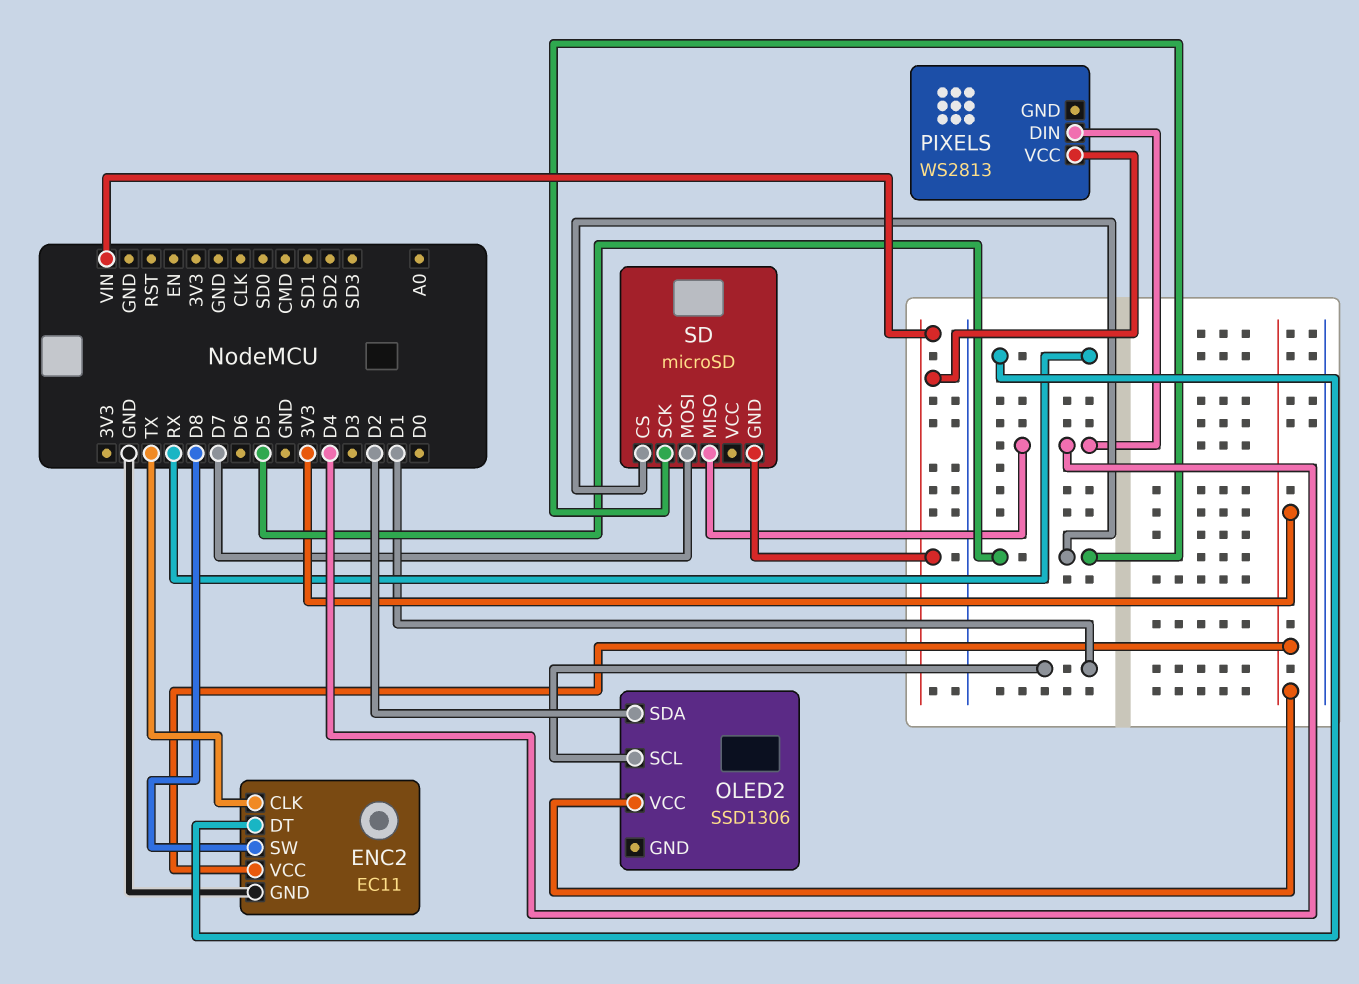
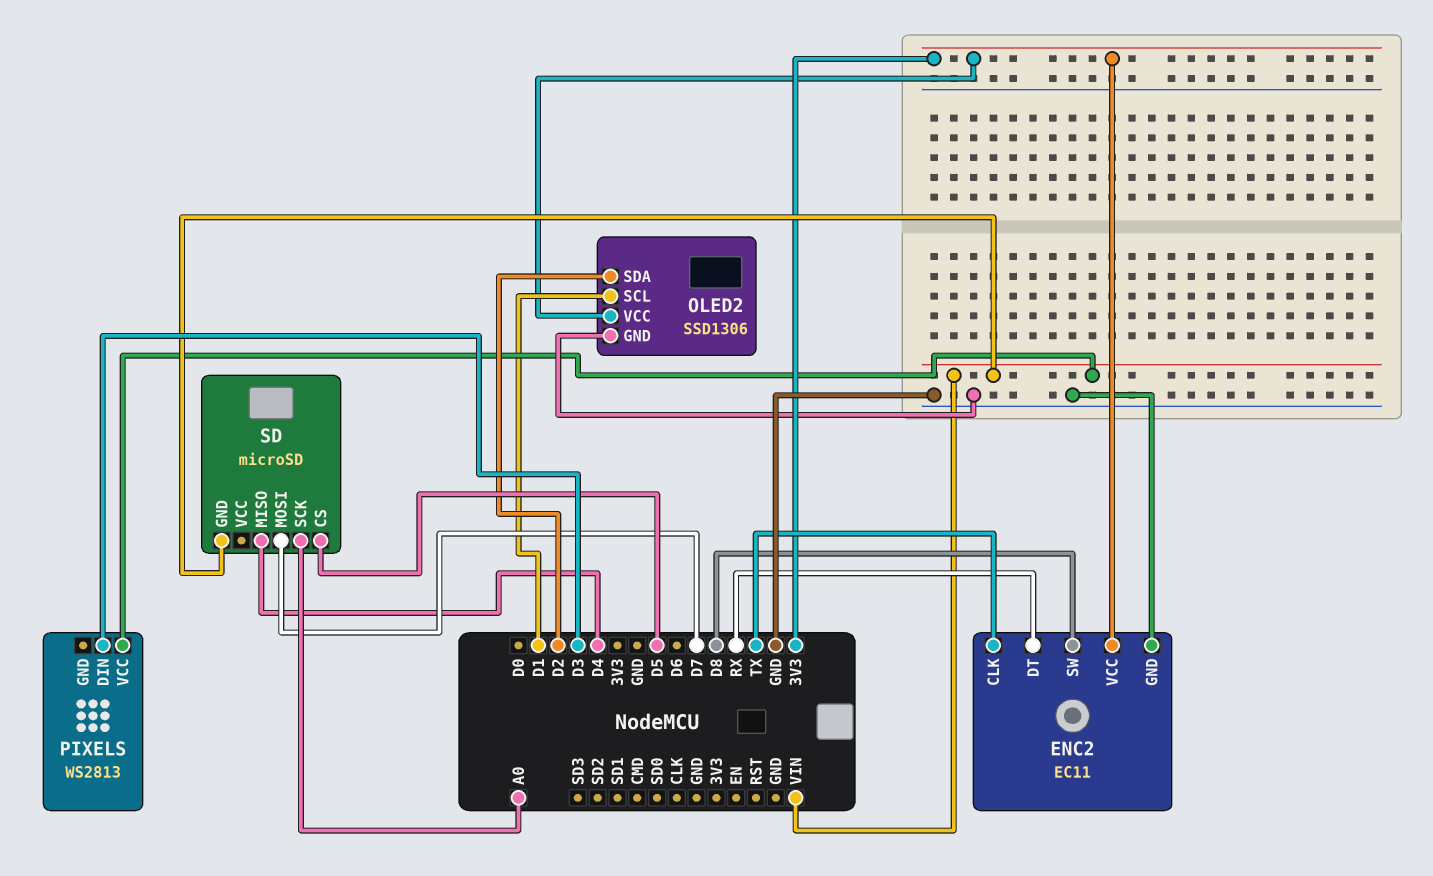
OLED2 pin GND: none -> GND
PIXELS pin DIN: D4 -> D3
SD pin SCK: D5 -> A0

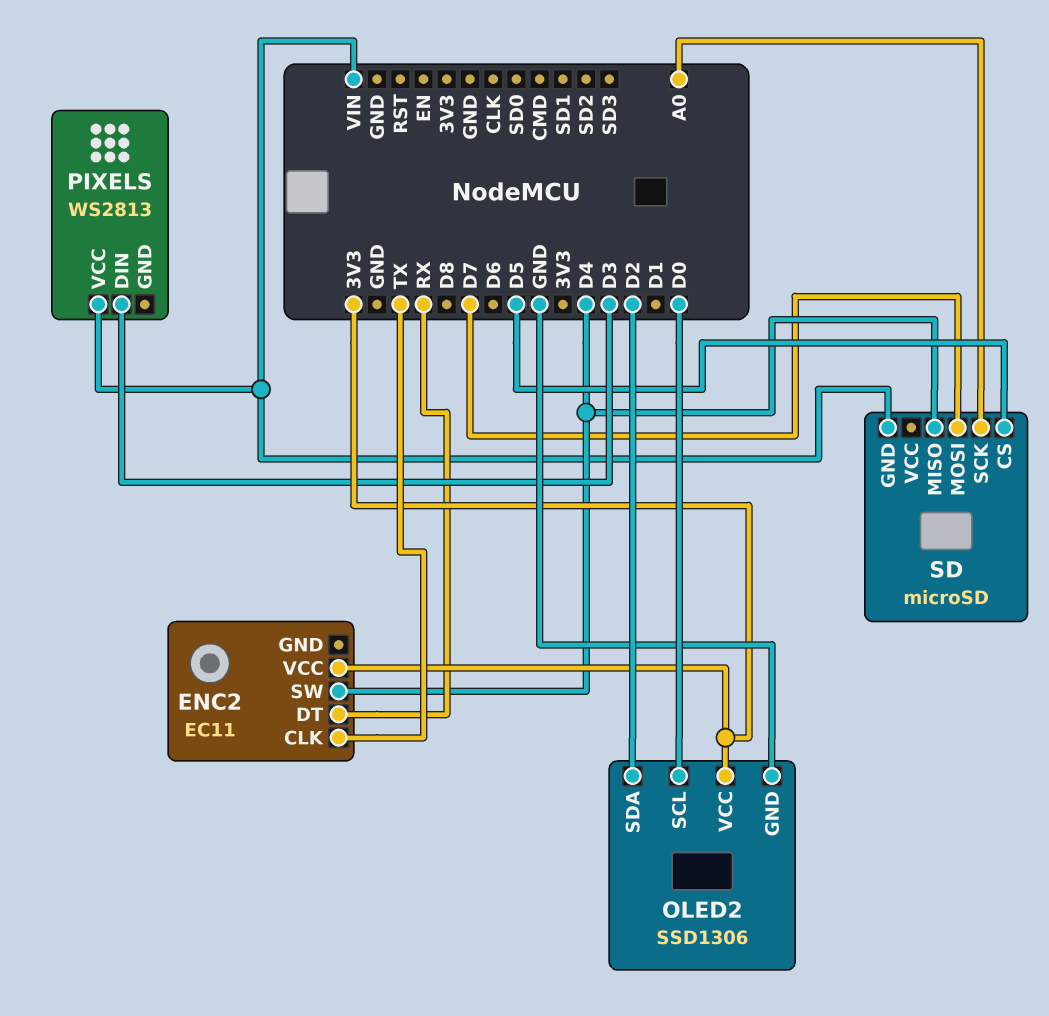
ENC2 pin GND: GND -> none
ENC2 pin SW: D8 -> D4
OLED2 pin SCL: D1 -> D0

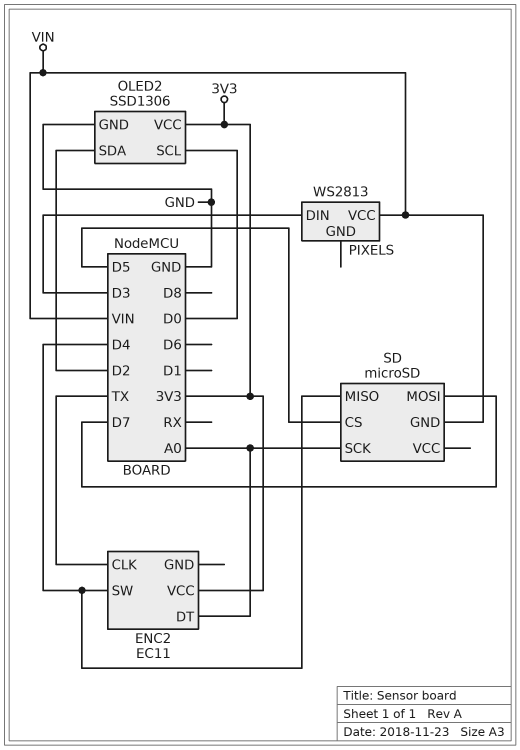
ENC2 pin DT: RX -> A0

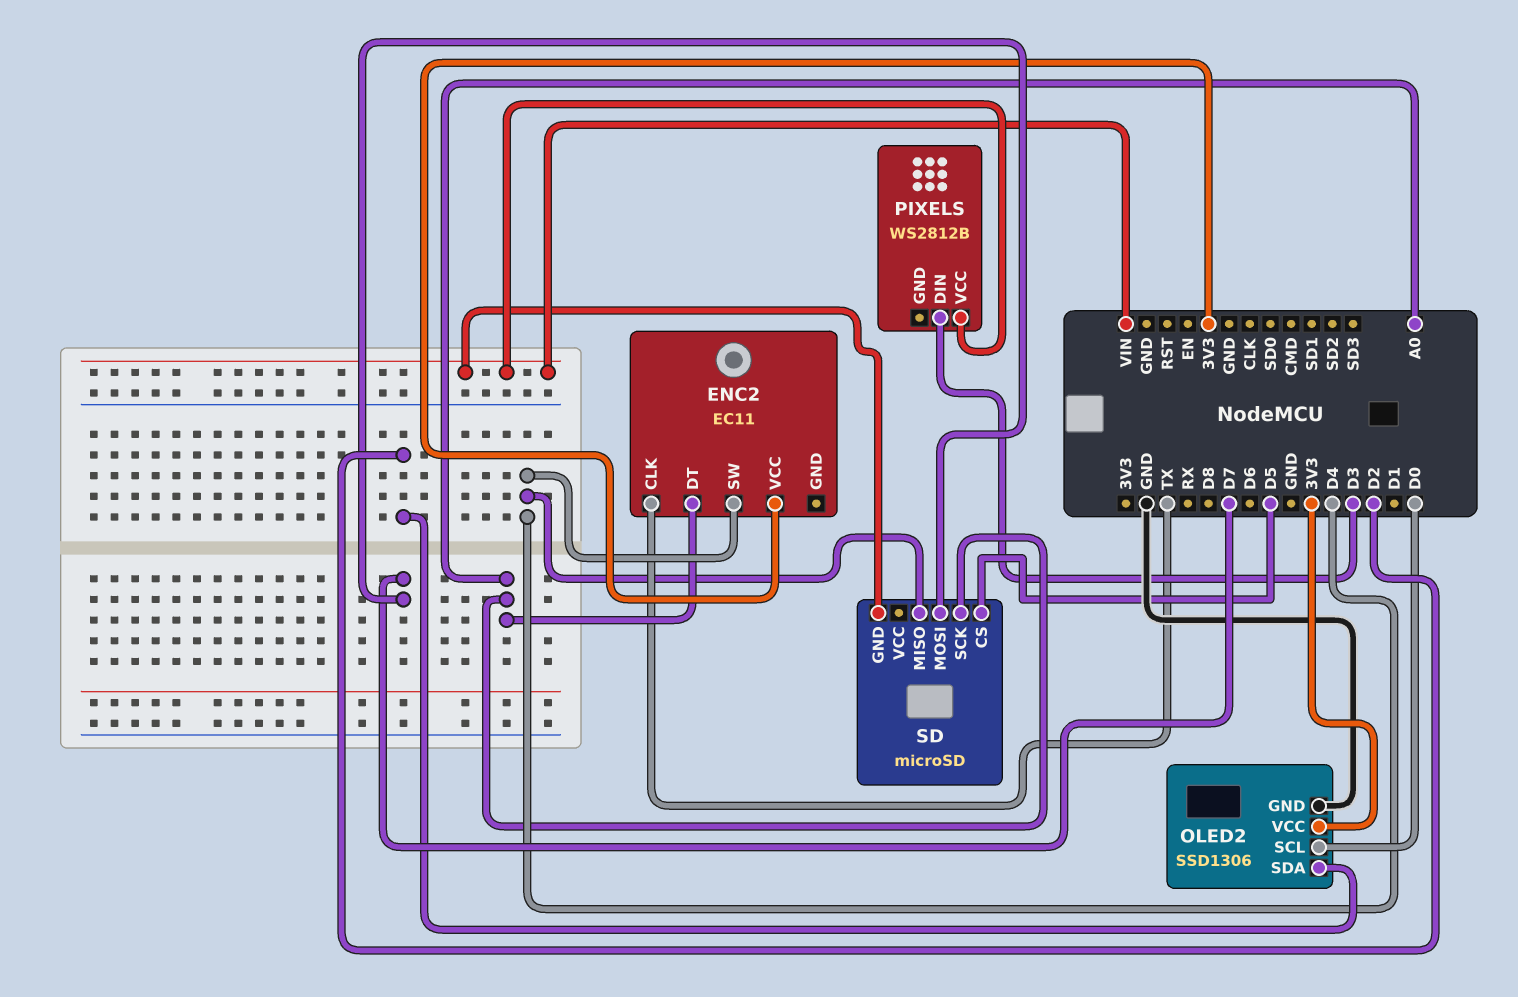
PIXELS: WS2813 -> WS2812B

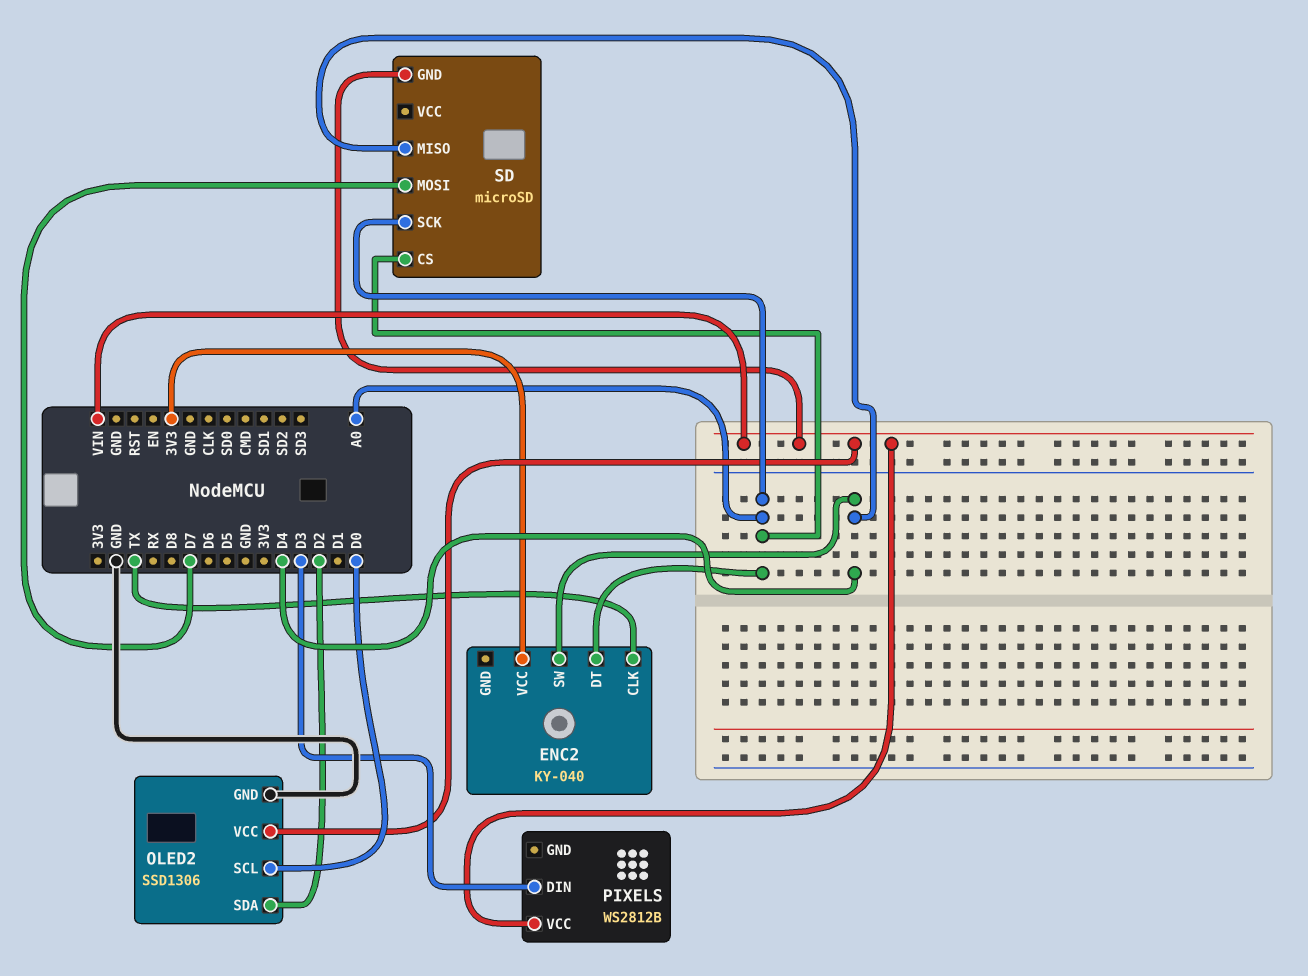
ENC2: EC11 -> KY-040
OLED2 pin VCC: 3V3 -> VIN
SD pin CS: D5 -> A0

